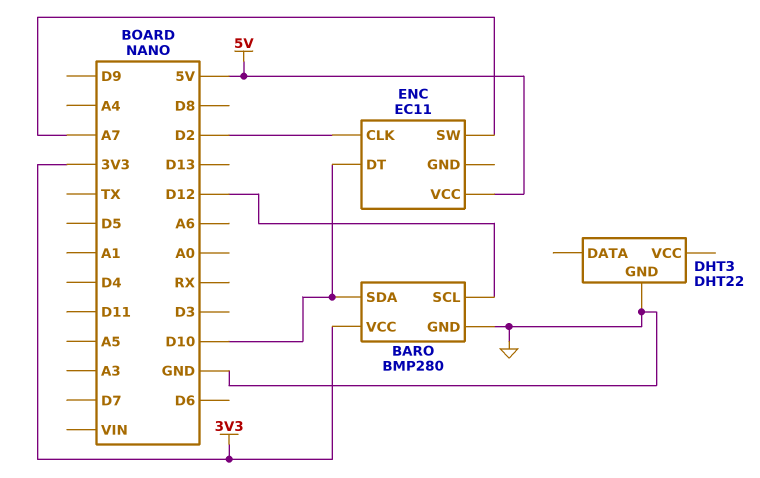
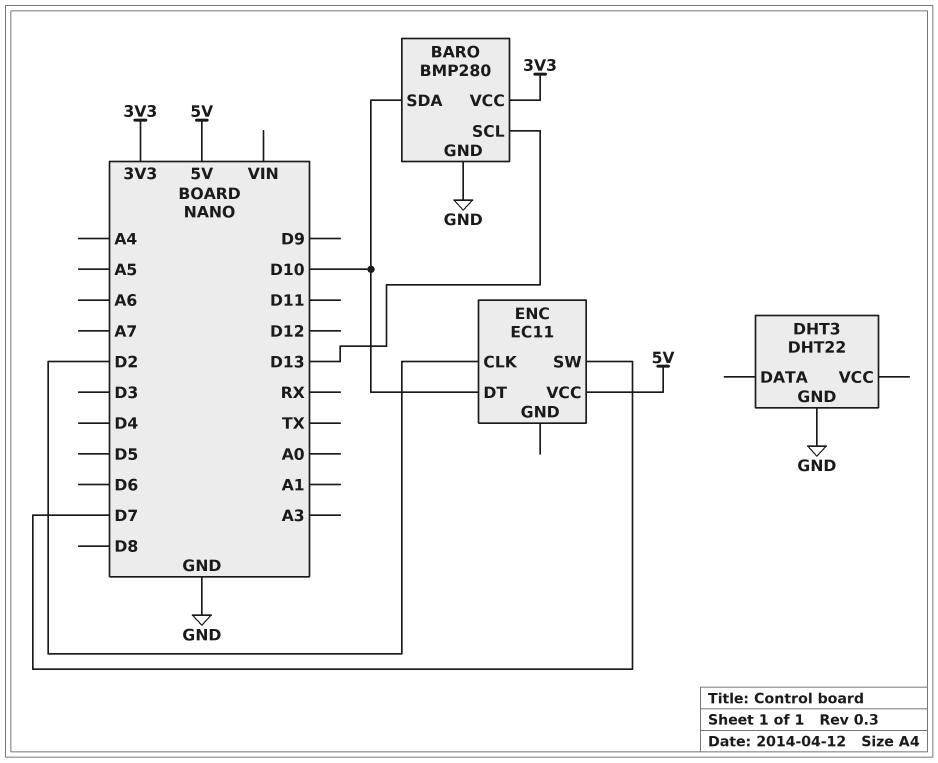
BARO pin SCL: D12 -> D13
ENC pin SW: A7 -> D7

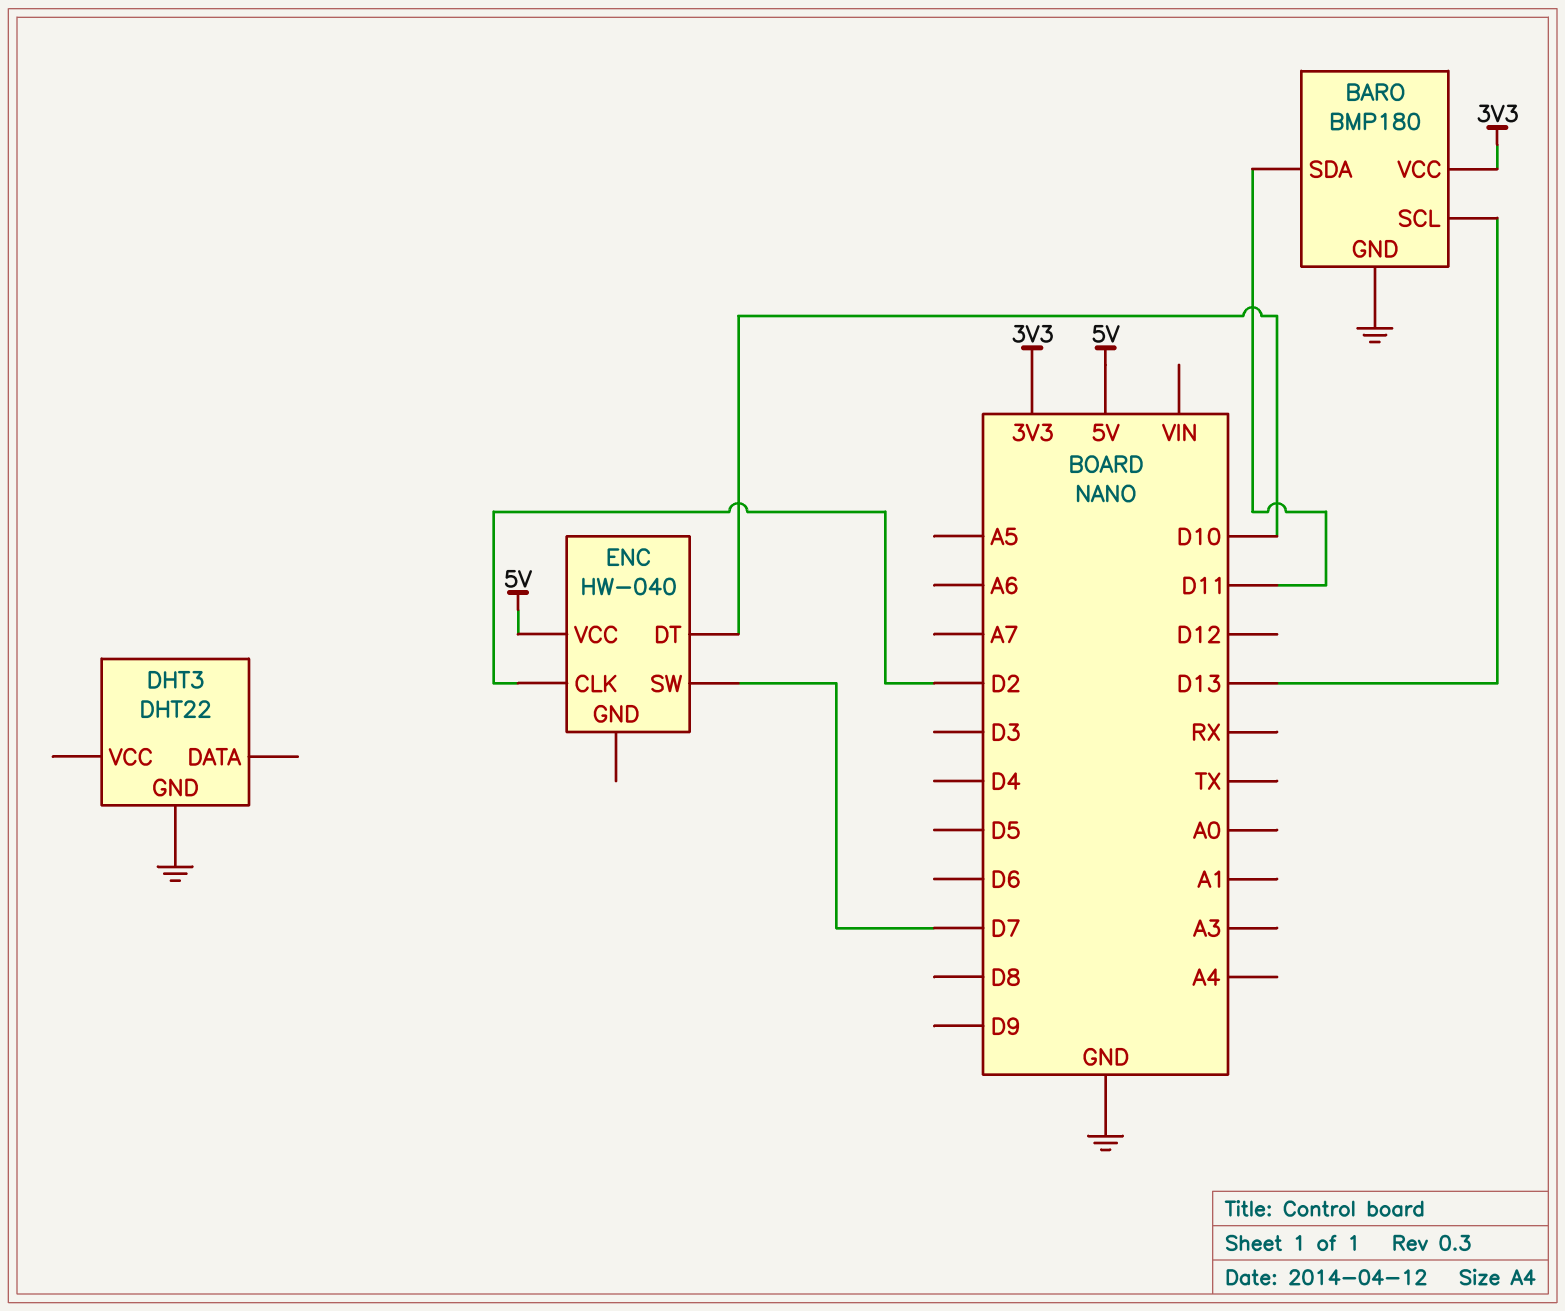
BARO: BMP280 -> BMP180
BARO pin SDA: D10 -> D11
ENC: EC11 -> HW-040

